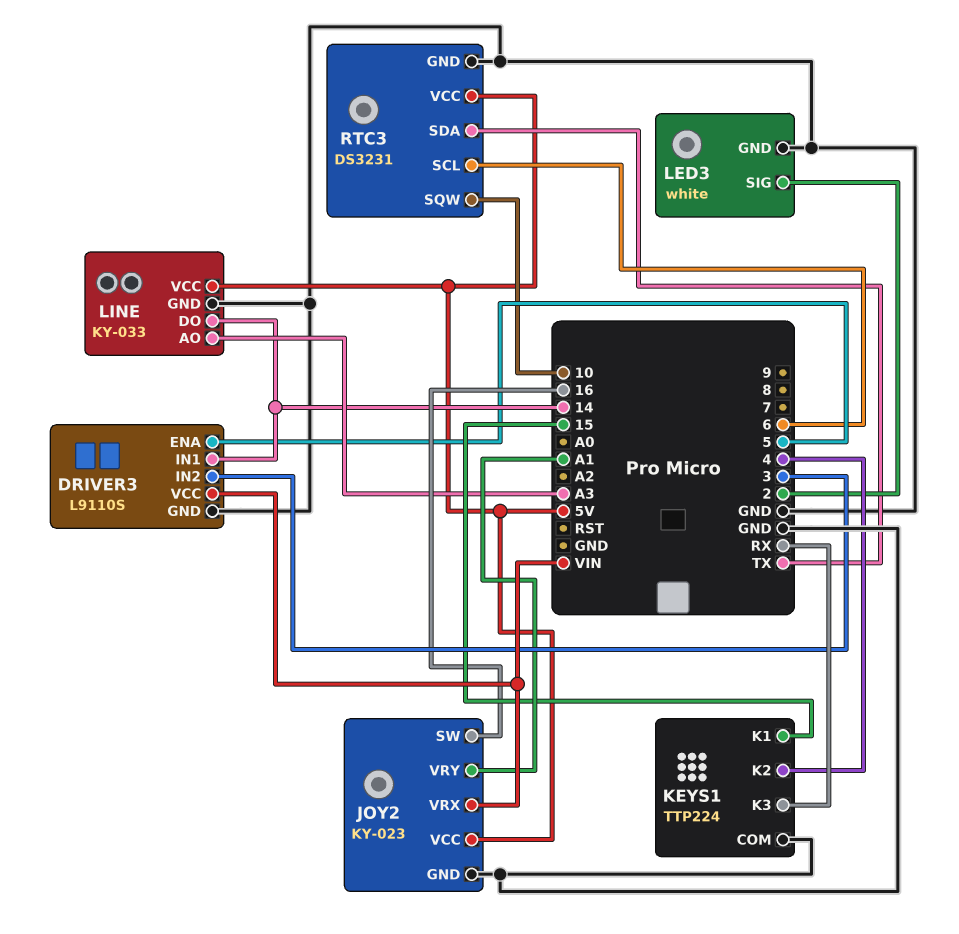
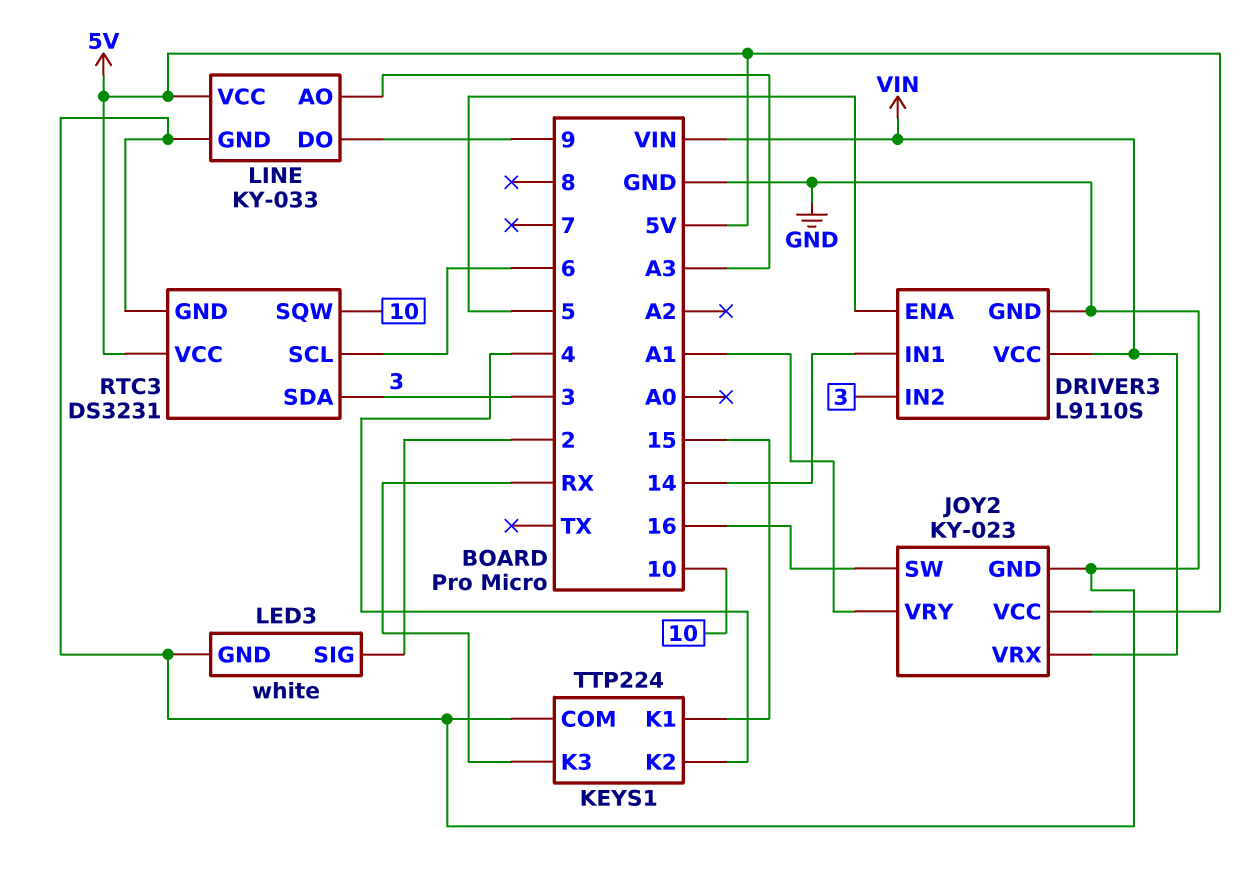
LINE pin DO: 14 -> 9
RTC3 pin SDA: TX -> 3

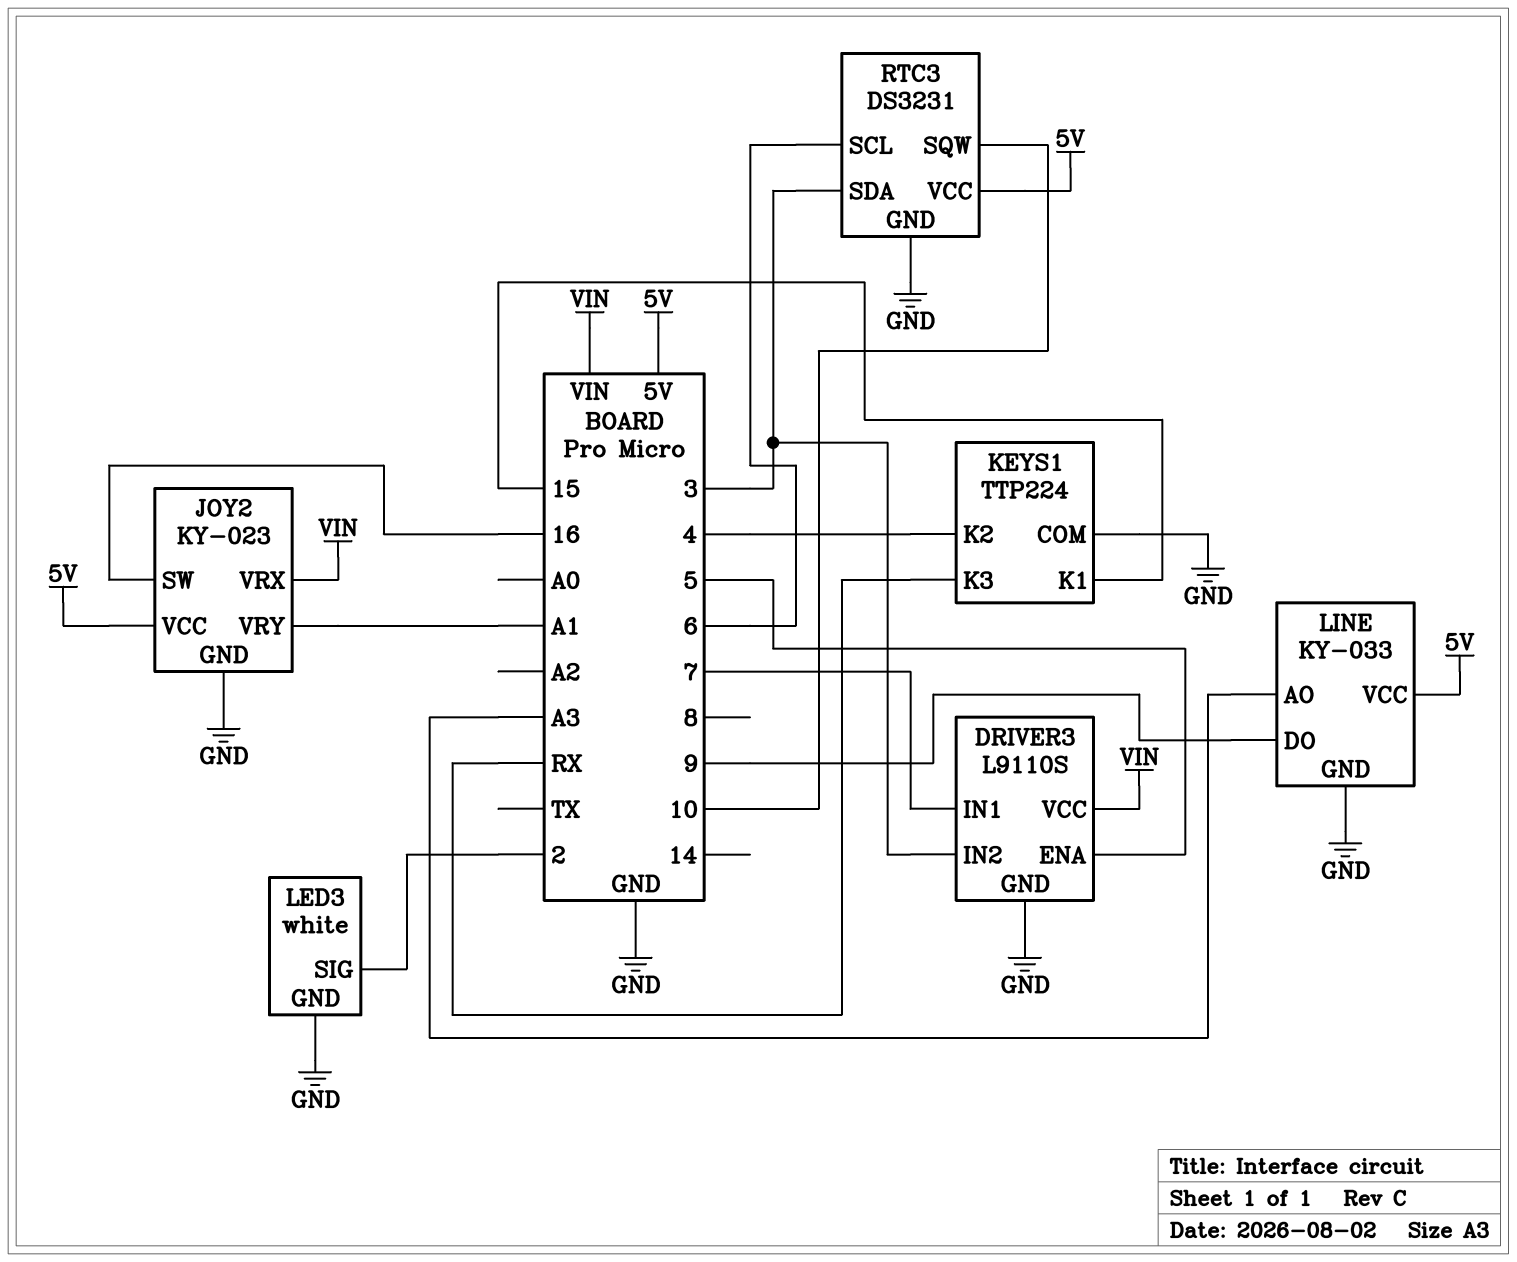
DRIVER3 pin IN1: 14 -> 7

